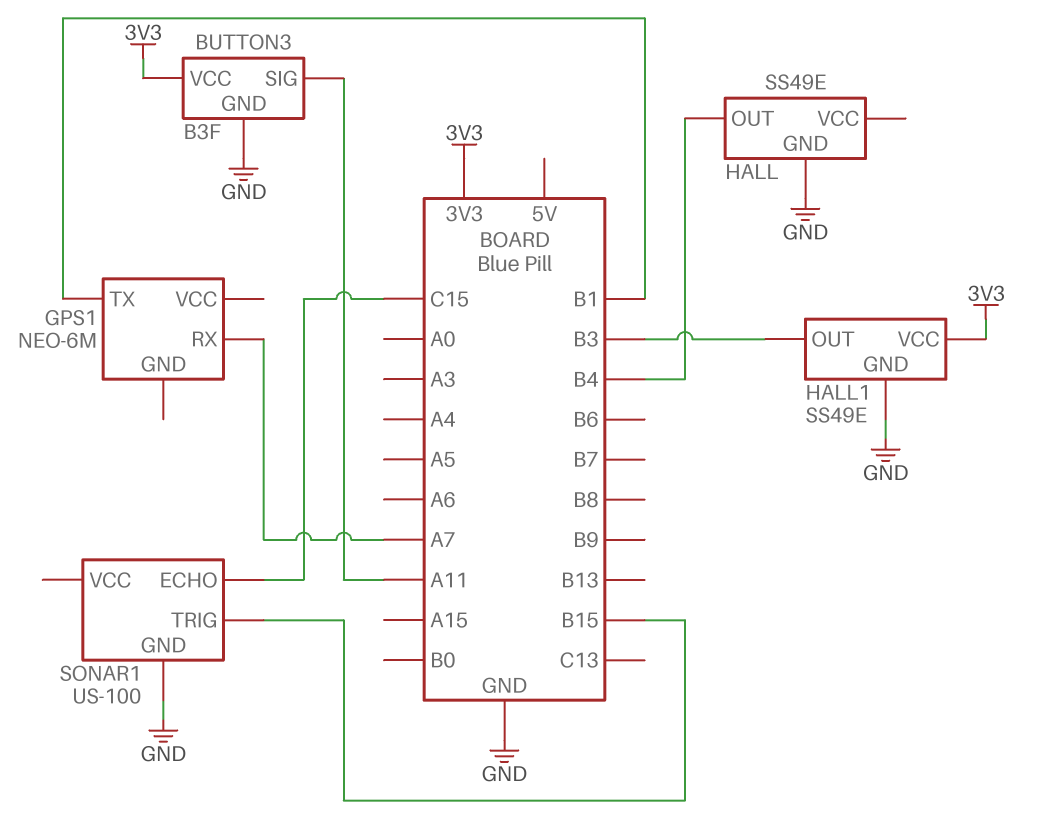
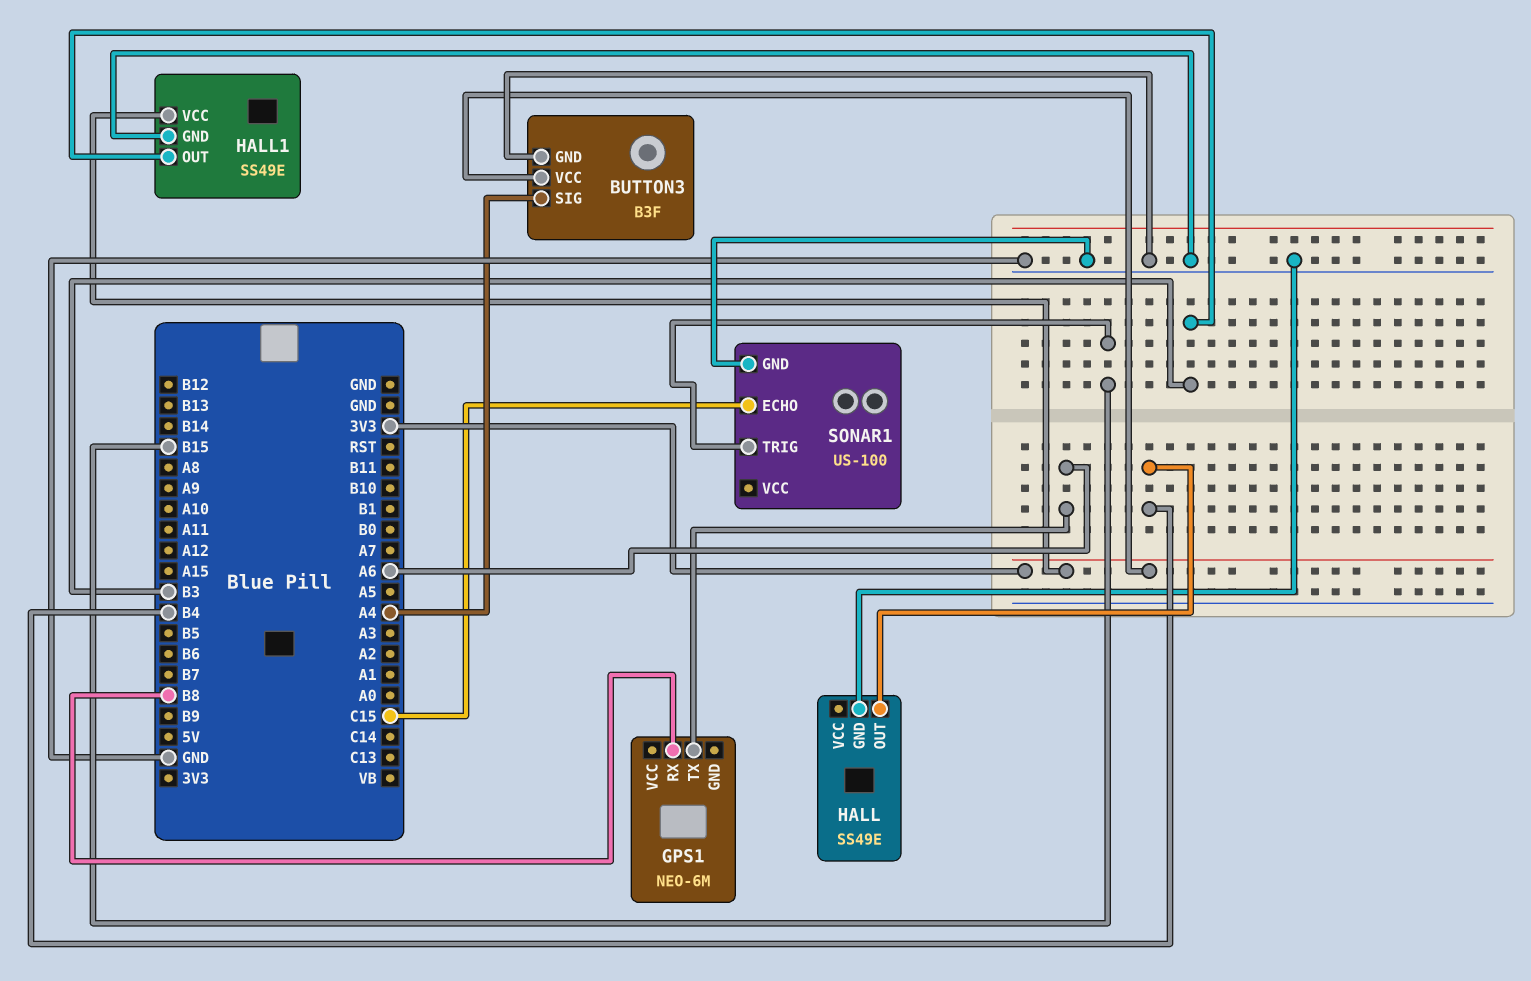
BUTTON3 pin SIG: A11 -> A4
GPS1 pin RX: A7 -> B8
GPS1 pin TX: B1 -> A6

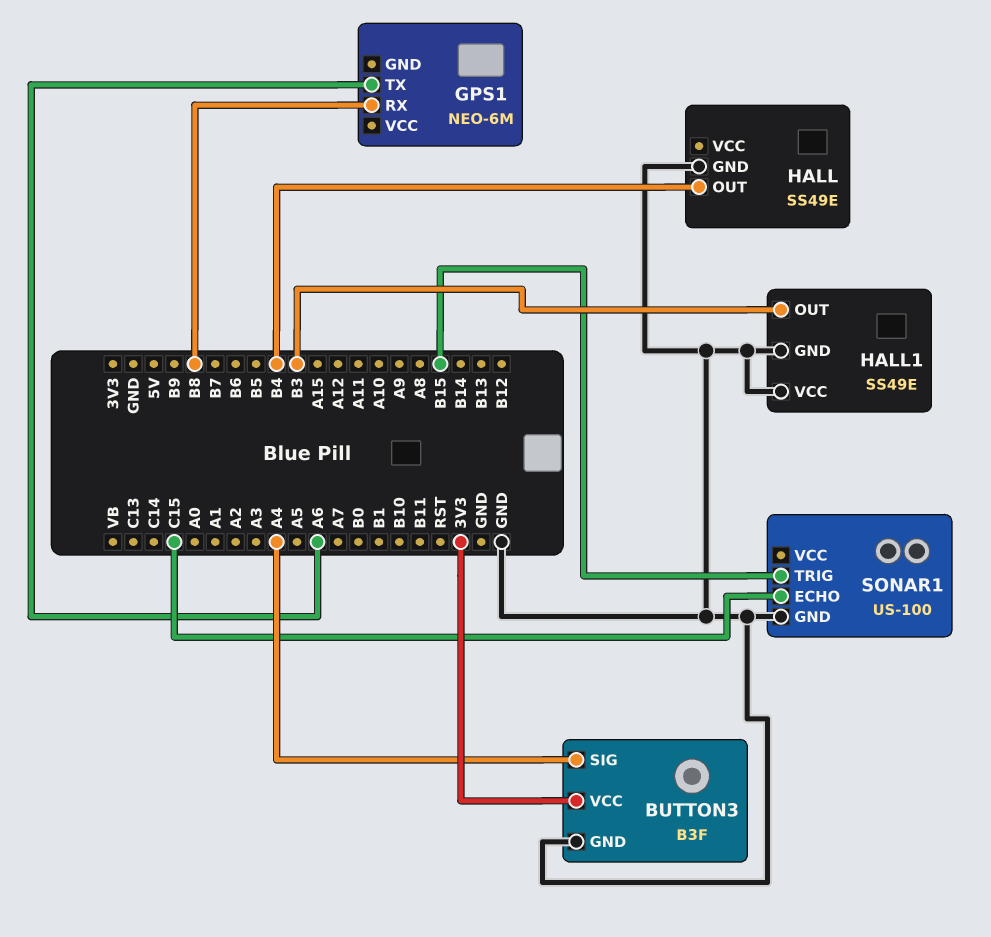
HALL1 pin VCC: 3V3 -> GND

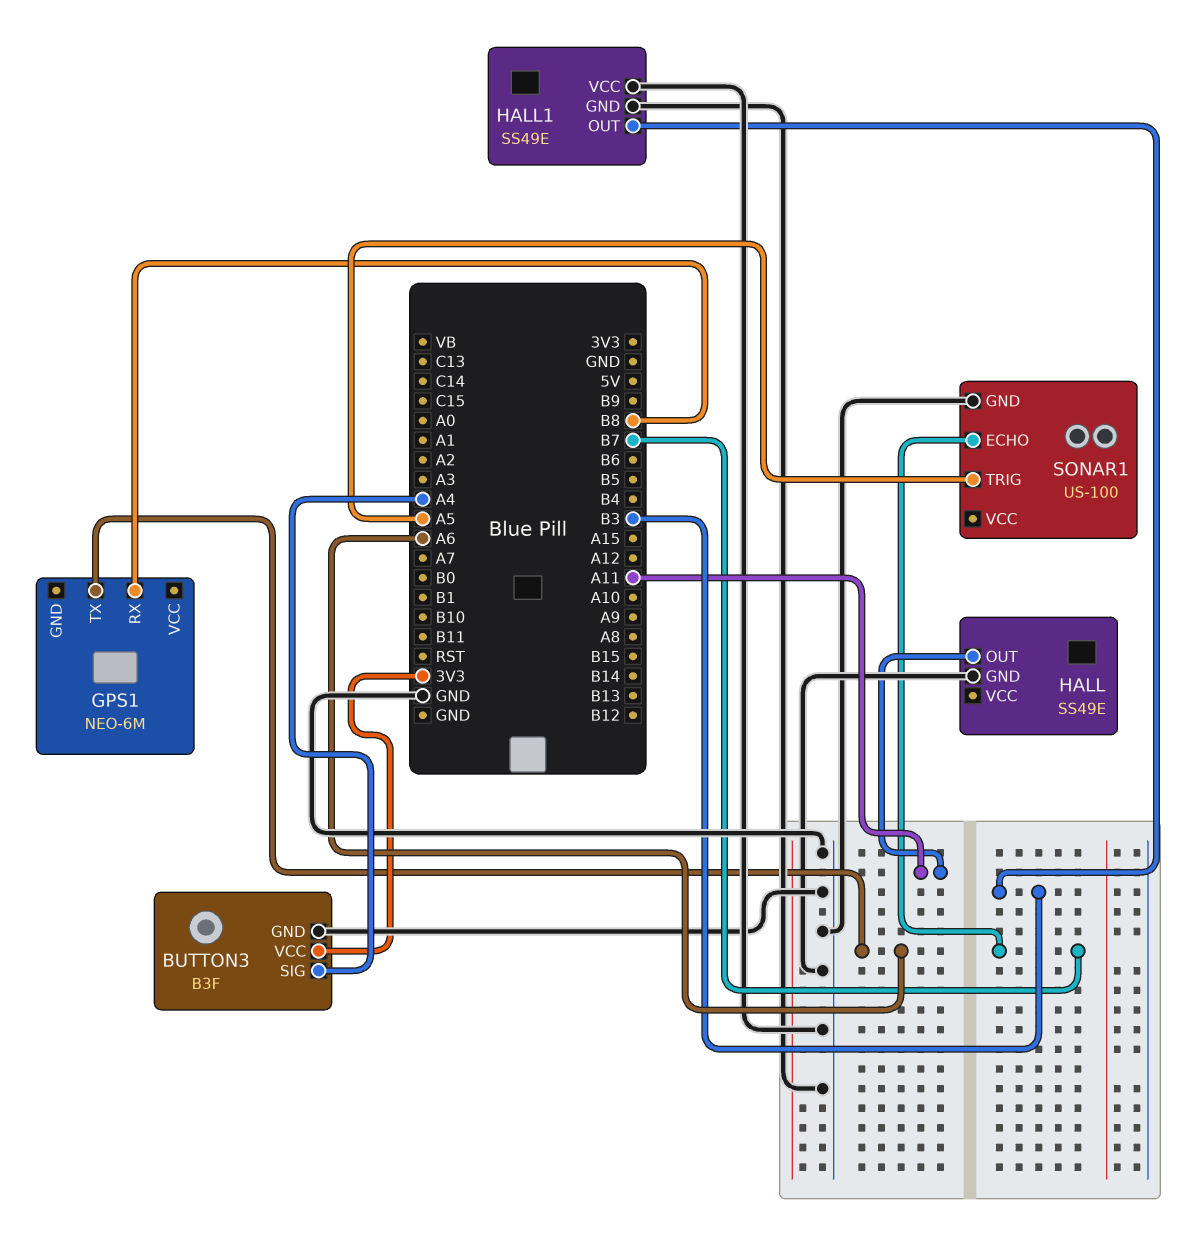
HALL pin OUT: B4 -> A11
SONAR1 pin ECHO: C15 -> B7
SONAR1 pin TRIG: B15 -> A5

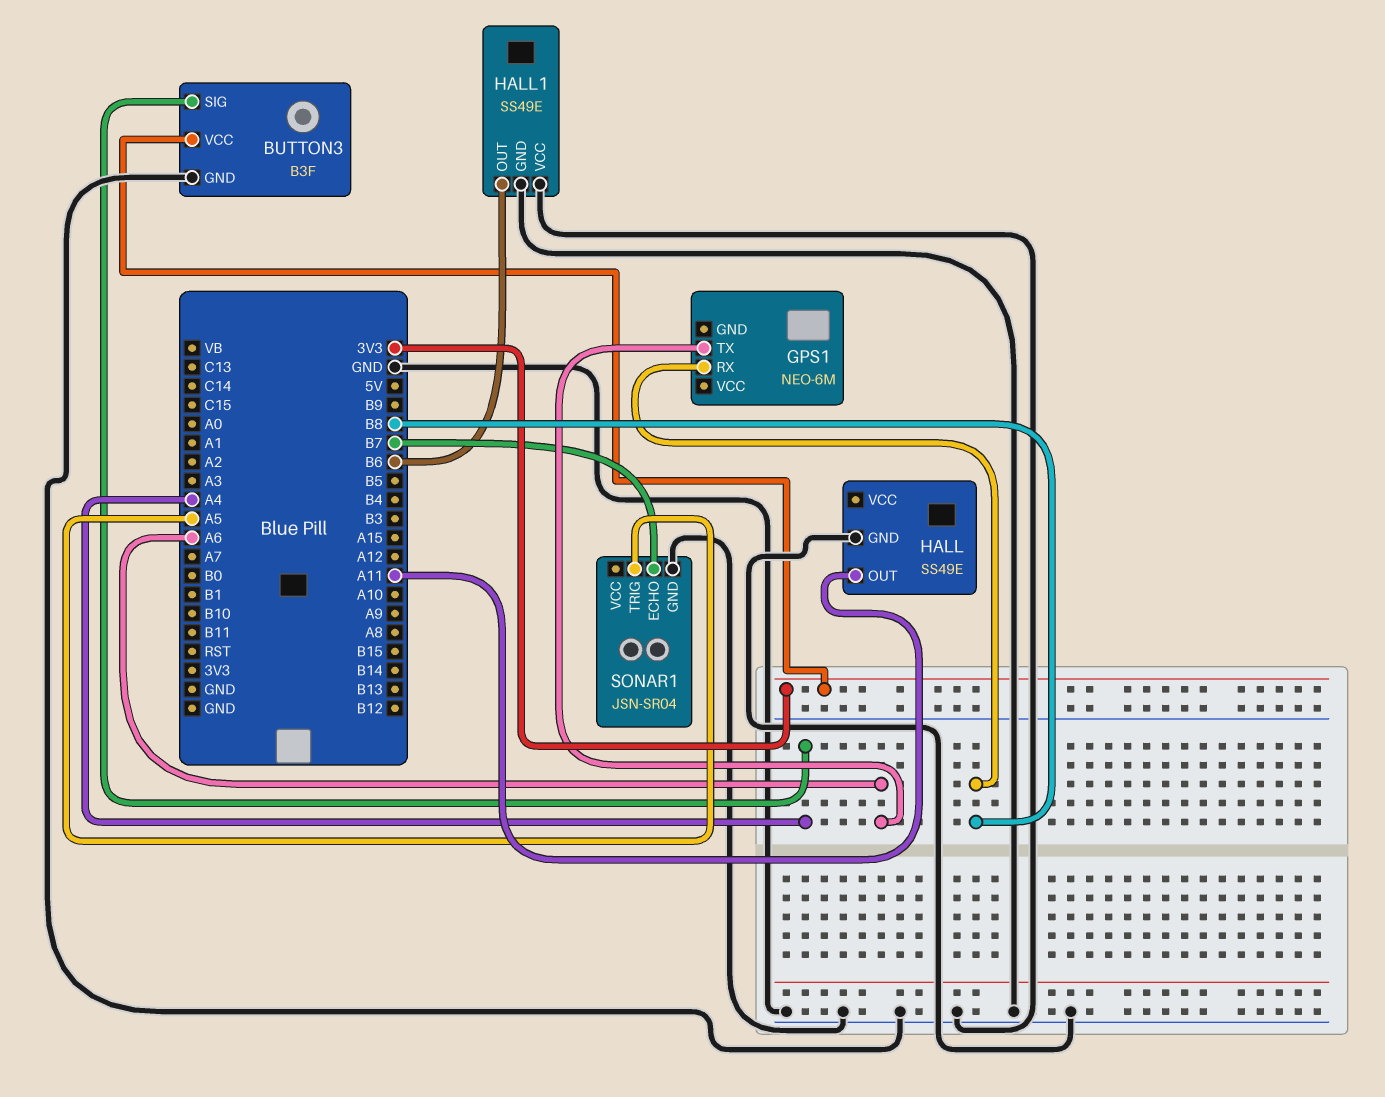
HALL1 pin OUT: B3 -> B6
SONAR1: US-100 -> JSN-SR04

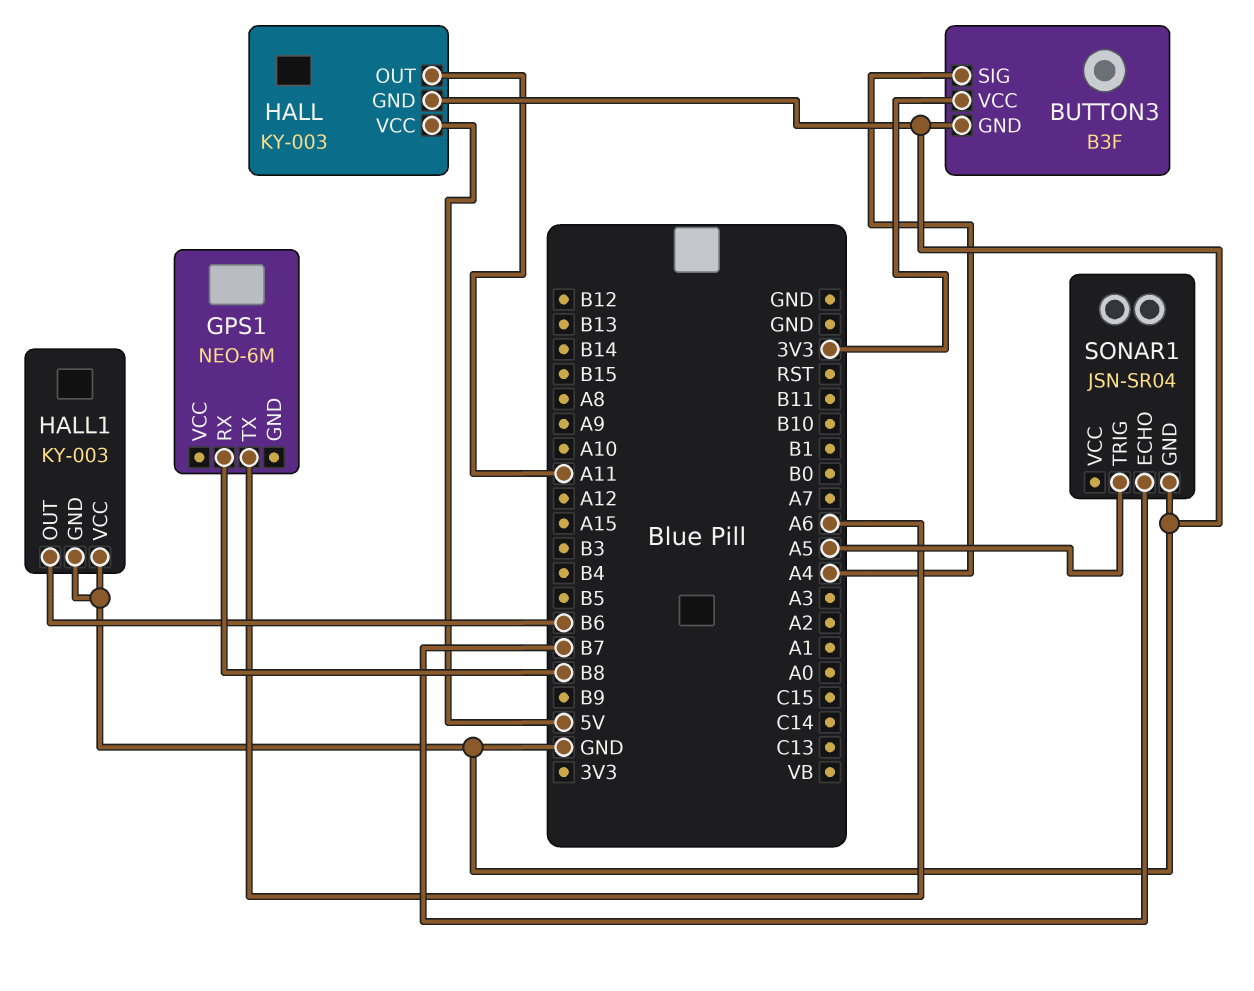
HALL: SS49E -> KY-003
HALL pin VCC: none -> 5V
HALL1: SS49E -> KY-003

